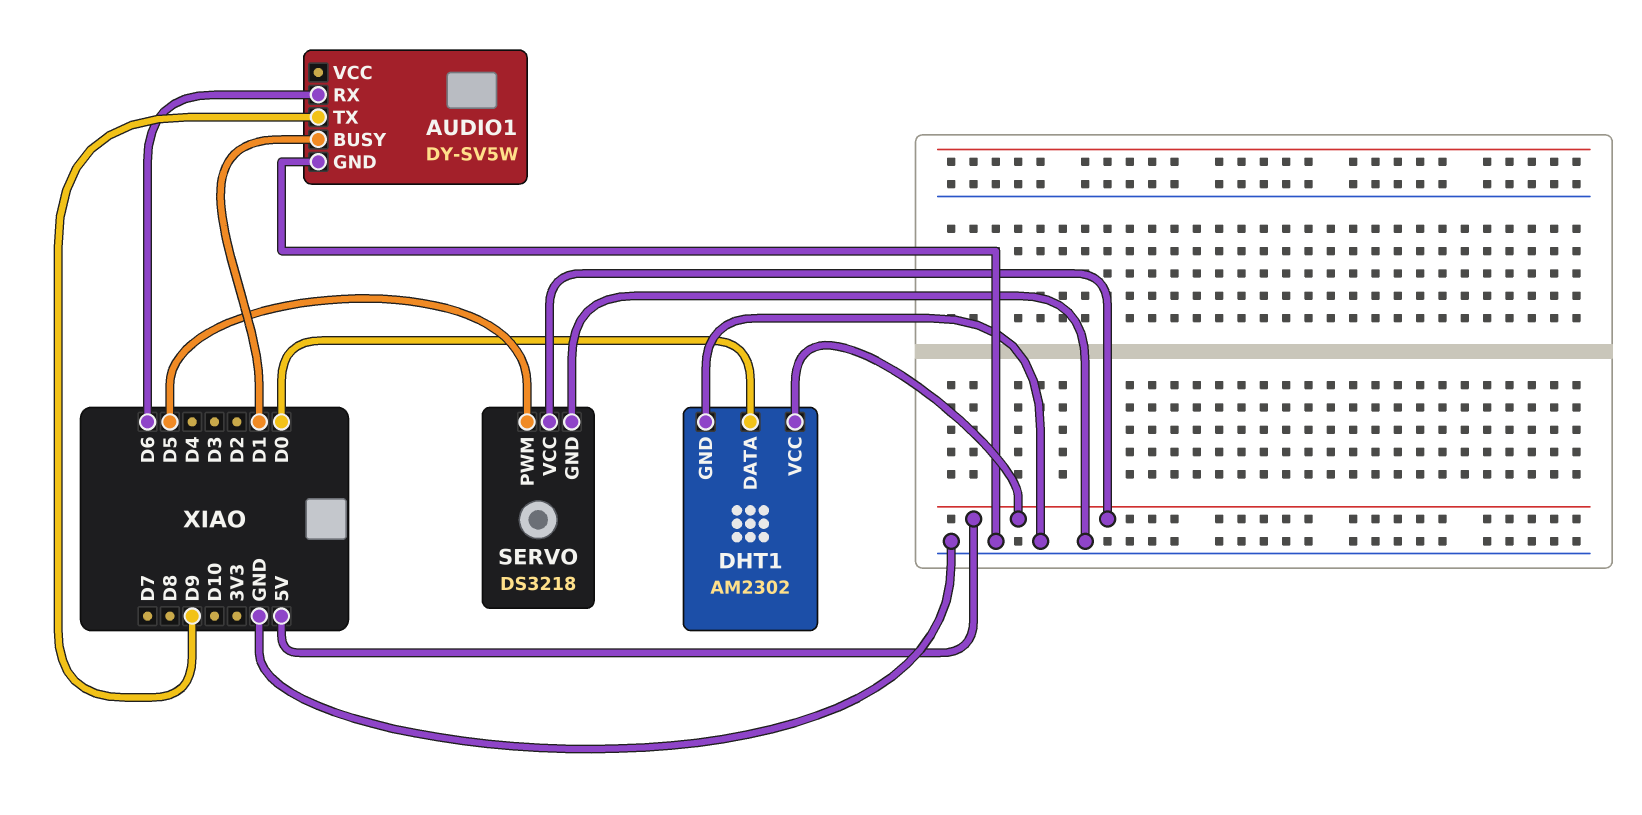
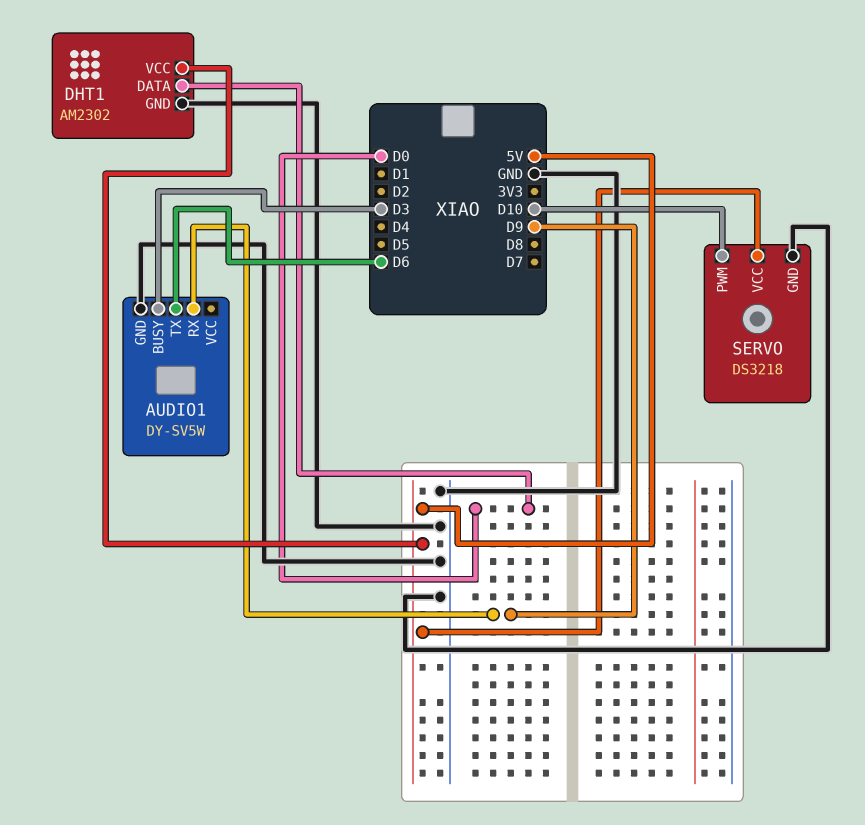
AUDIO1 pin BUSY: D1 -> D3
AUDIO1 pin RX: D6 -> D9
AUDIO1 pin TX: D9 -> D6
SERVO pin PWM: D5 -> D10

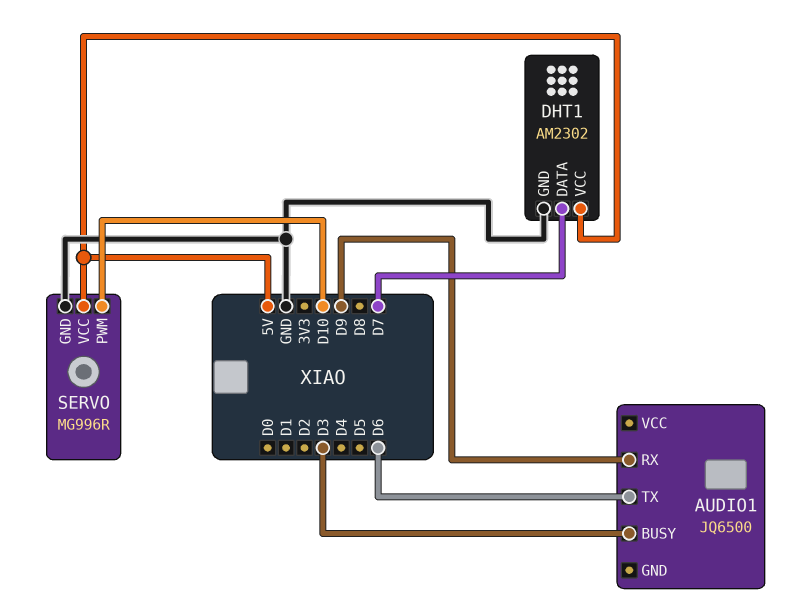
AUDIO1: DY-SV5W -> JQ6500
AUDIO1 pin GND: GND -> none
DHT1 pin DATA: D0 -> D7
SERVO: DS3218 -> MG996R

